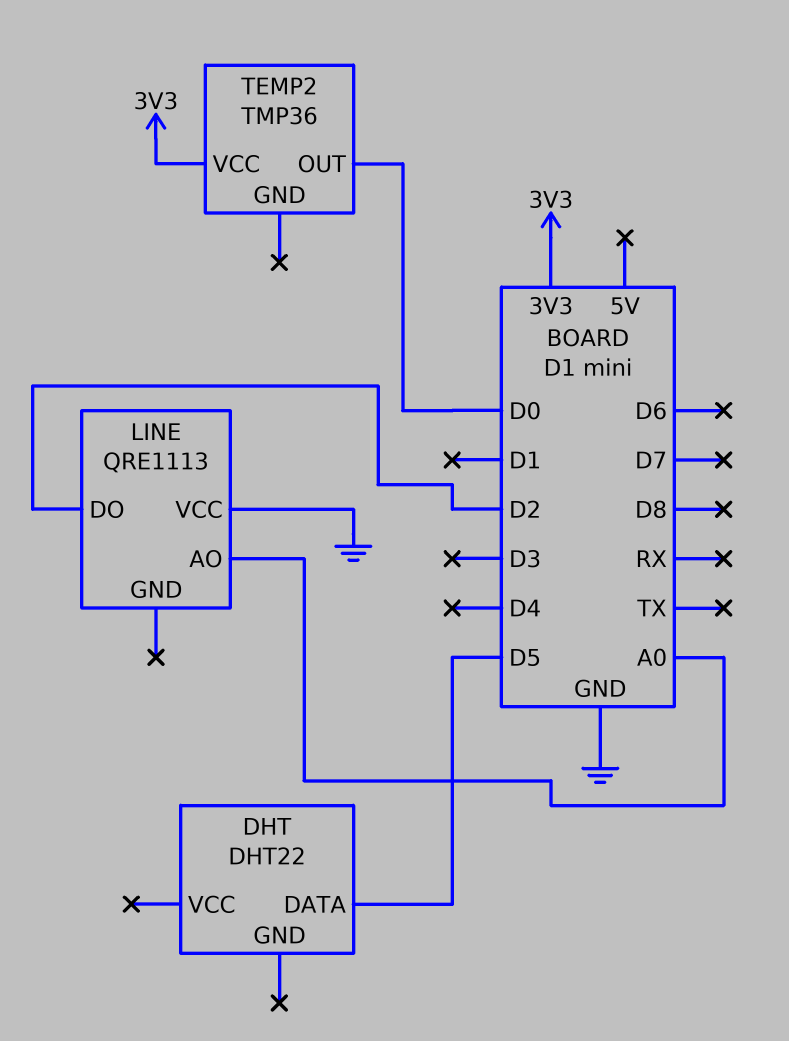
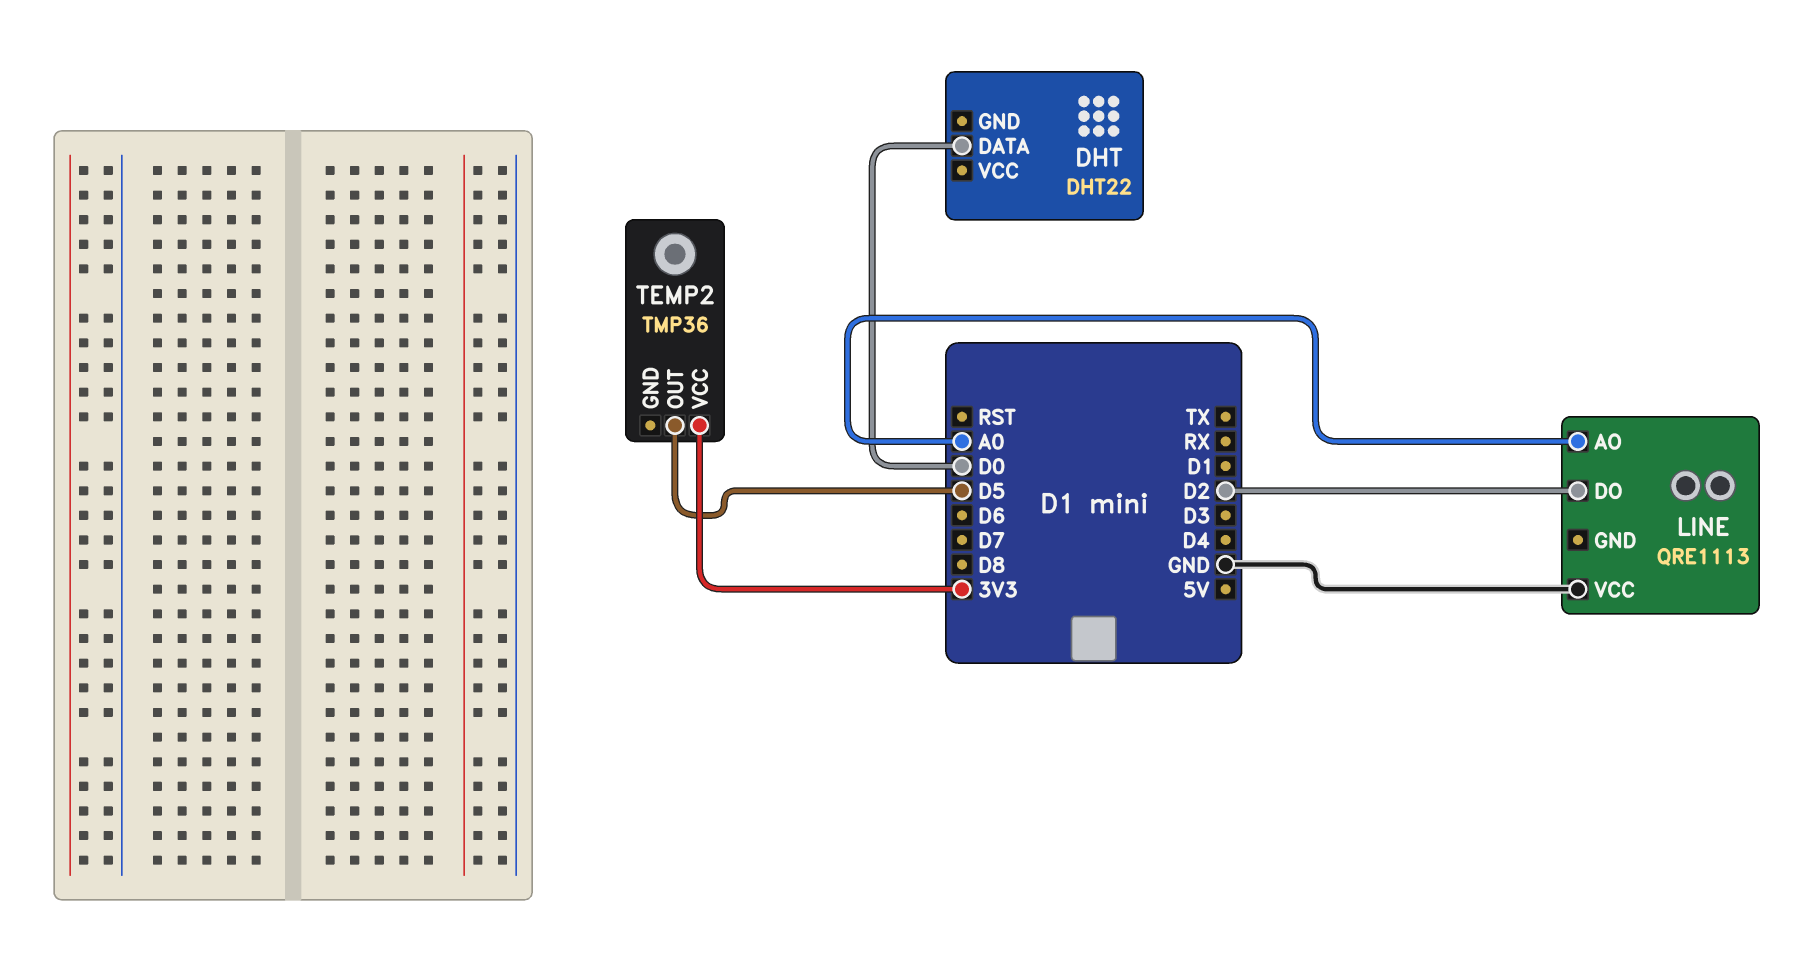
DHT pin DATA: D5 -> D0
TEMP2 pin OUT: D0 -> D5

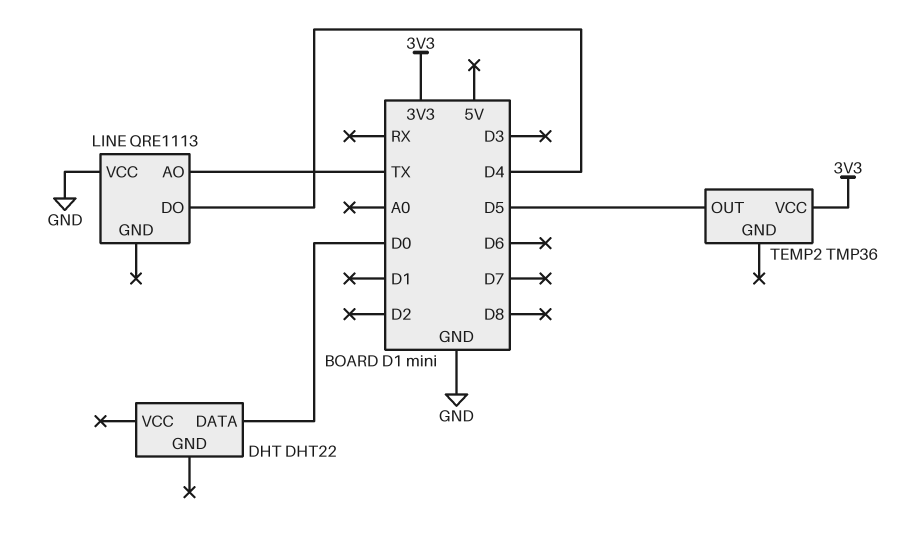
LINE pin AO: A0 -> TX
LINE pin DO: D2 -> D4

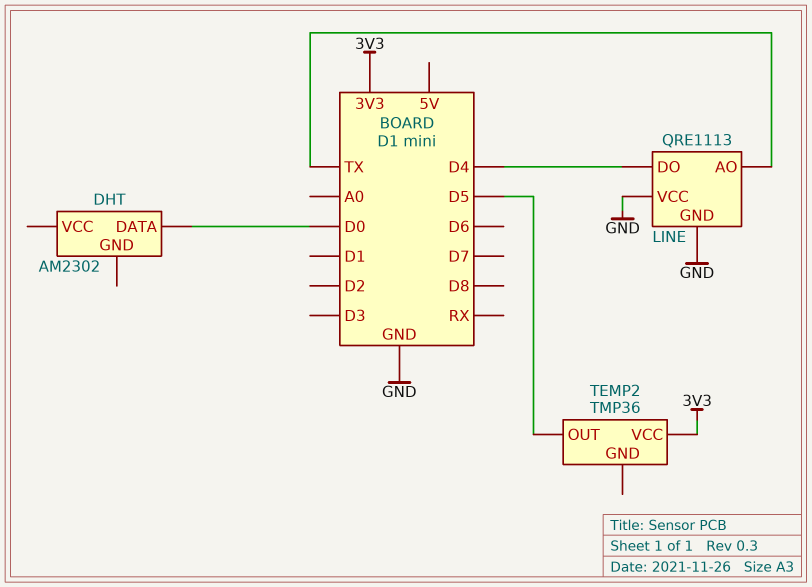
DHT: DHT22 -> AM2302
LINE pin GND: none -> GND

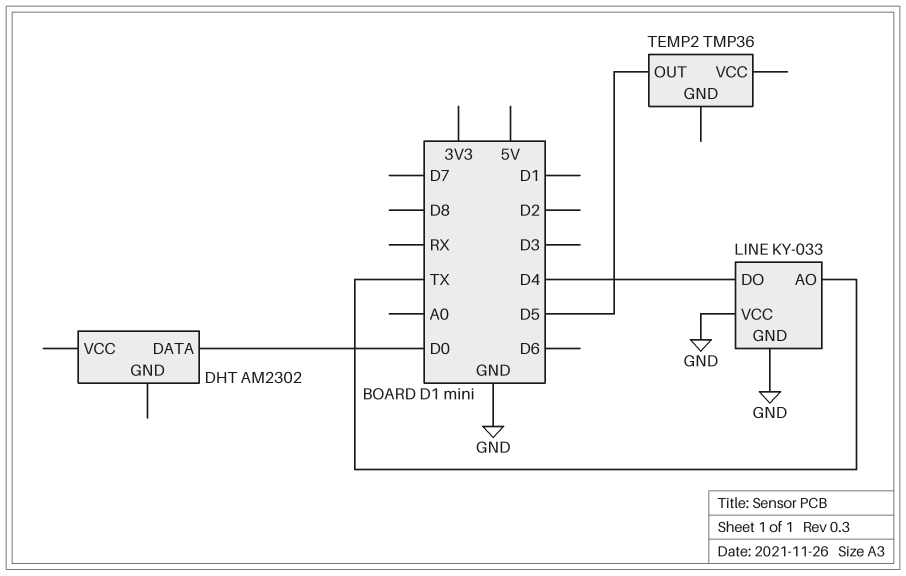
LINE: QRE1113 -> KY-033
TEMP2 pin VCC: 3V3 -> none

